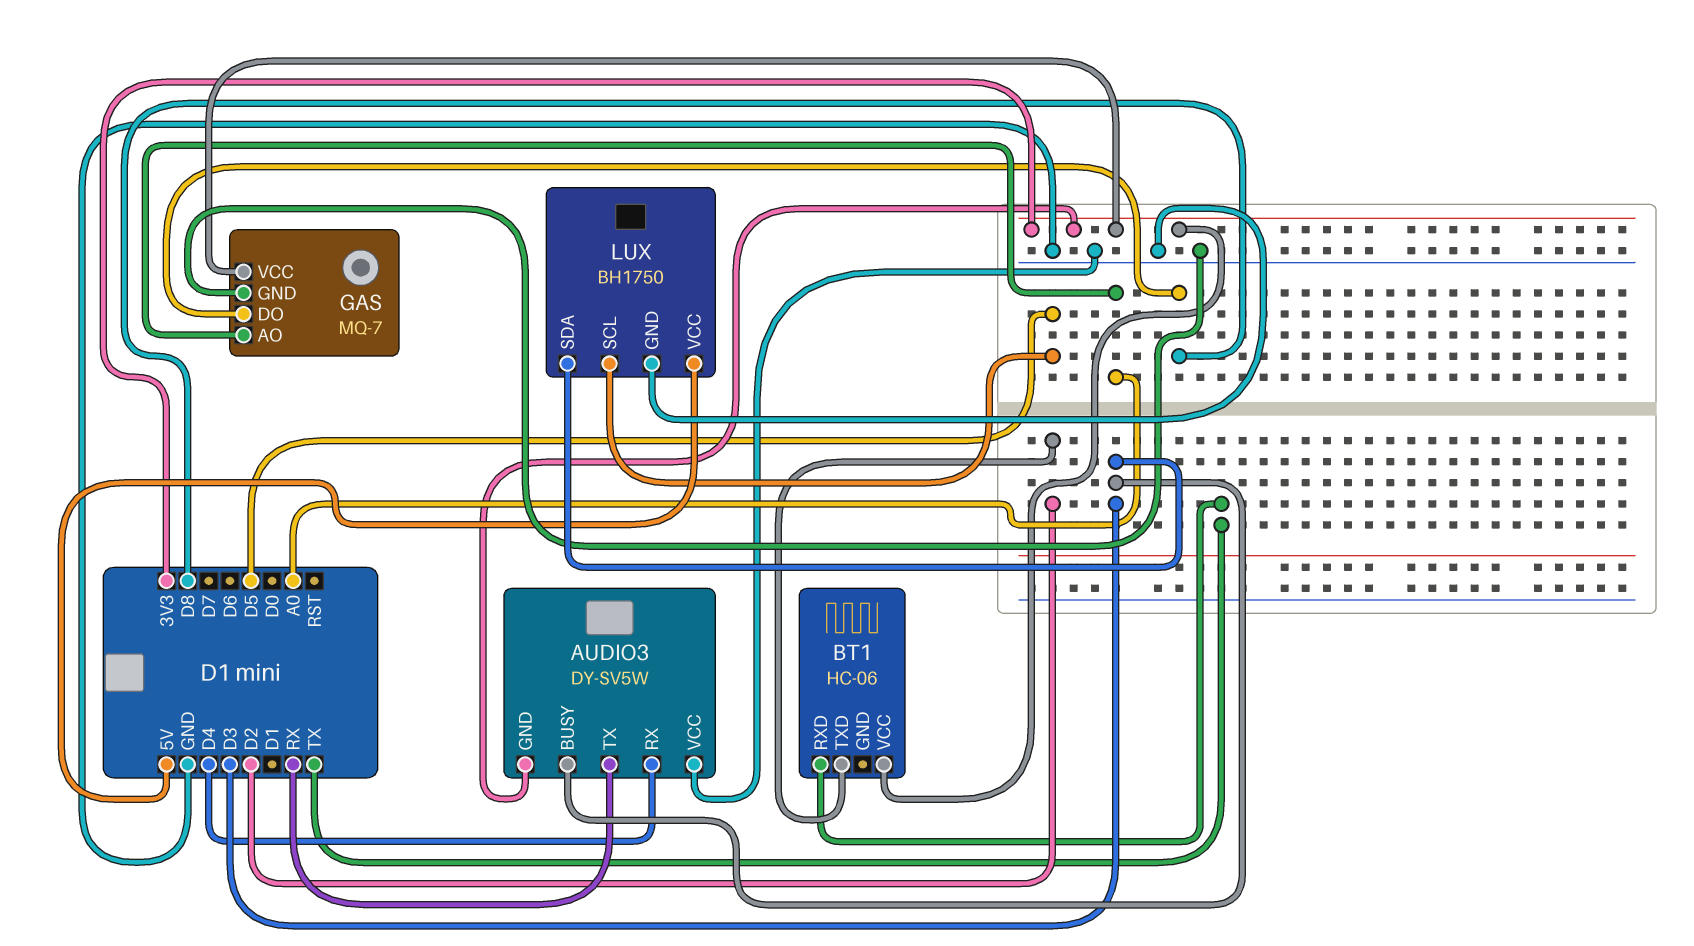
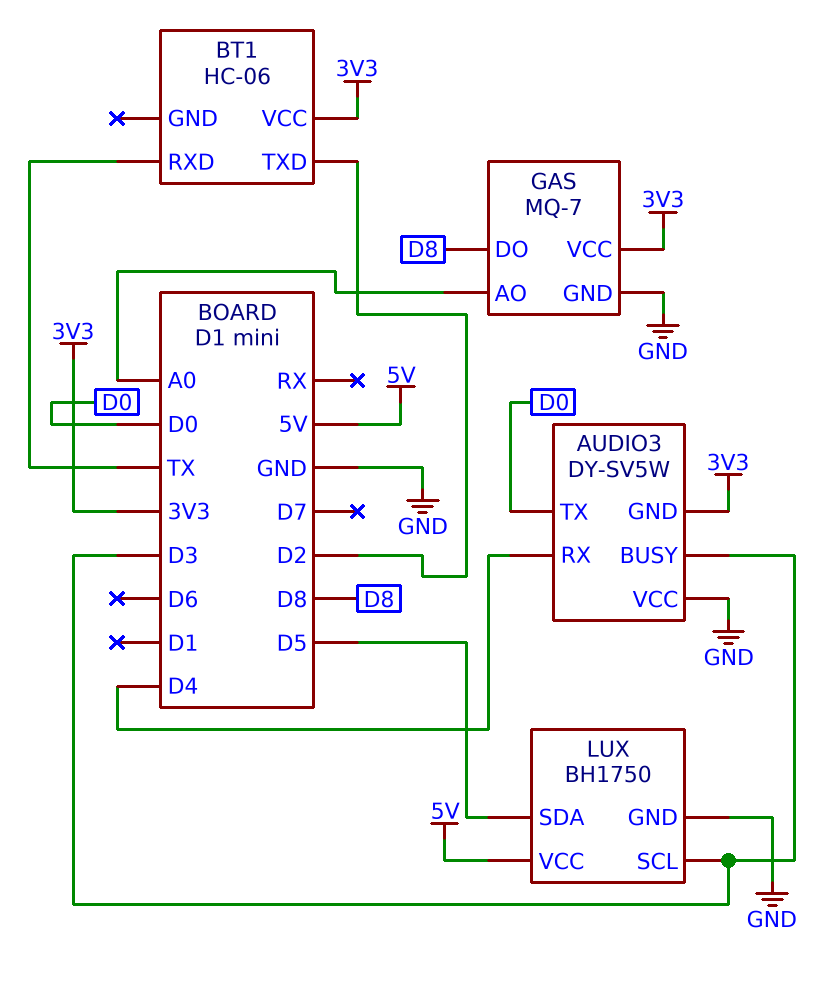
AUDIO3 pin TX: RX -> D0
LUX pin SCL: D5 -> D3
LUX pin SDA: D3 -> D5

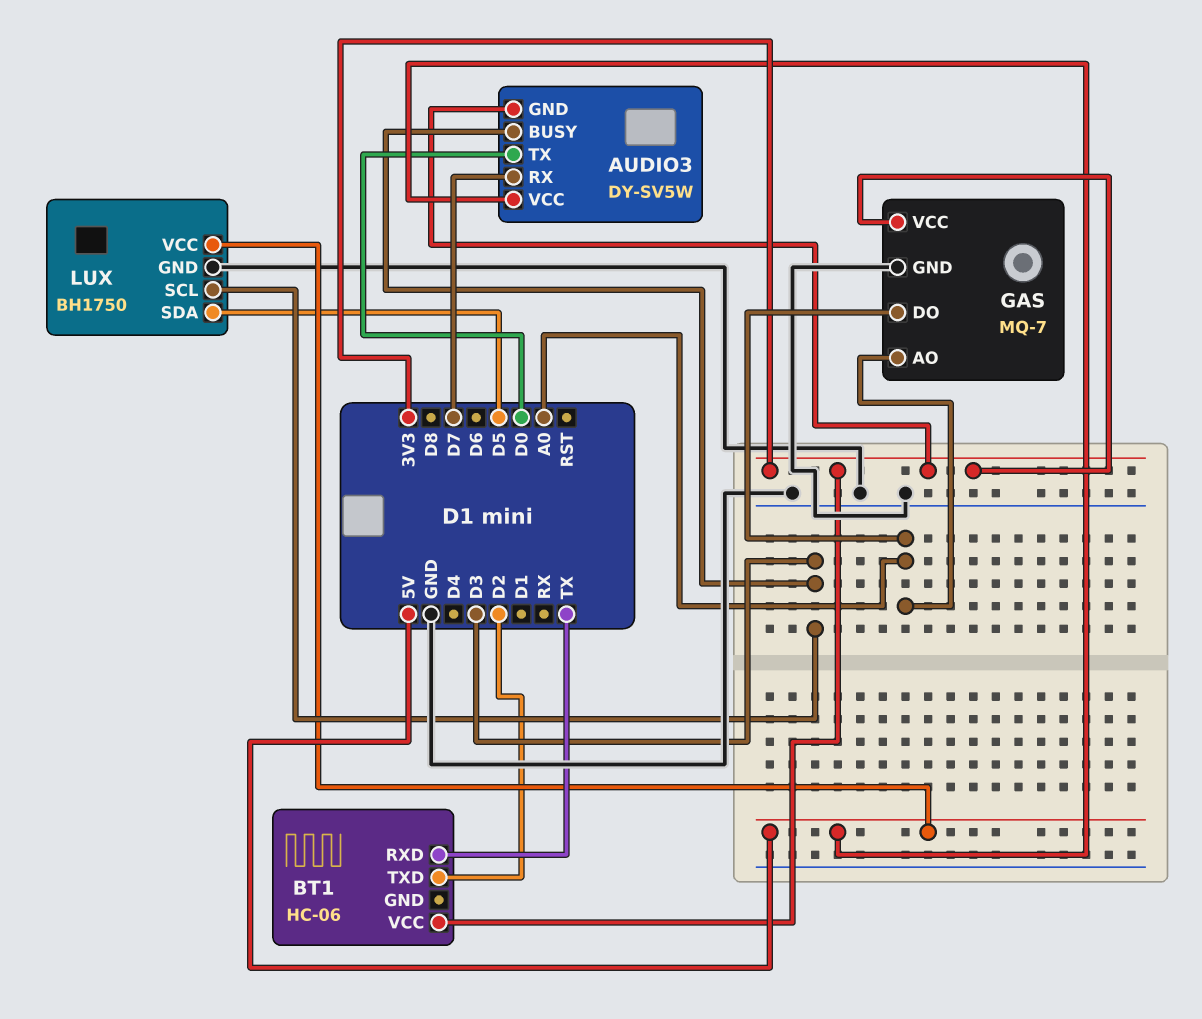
AUDIO3 pin RX: D4 -> D7
AUDIO3 pin VCC: GND -> 5V
GAS pin DO: D8 -> A0

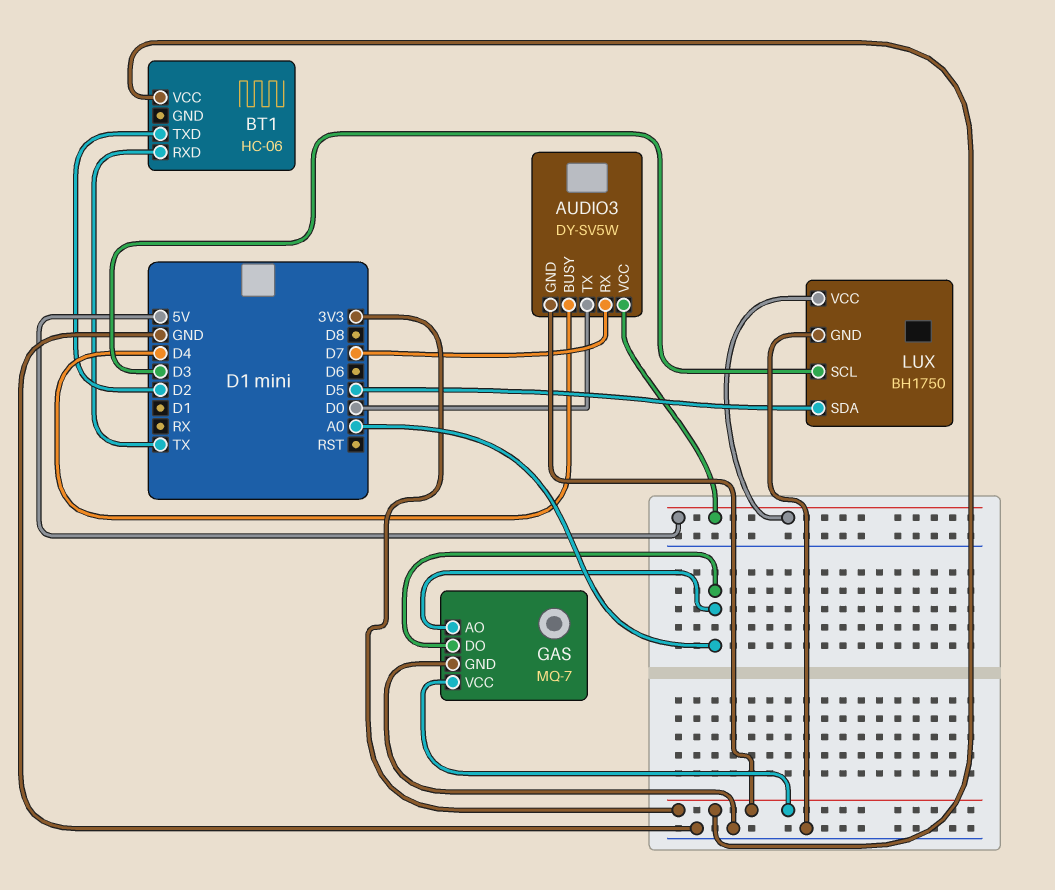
AUDIO3 pin BUSY: D3 -> D4

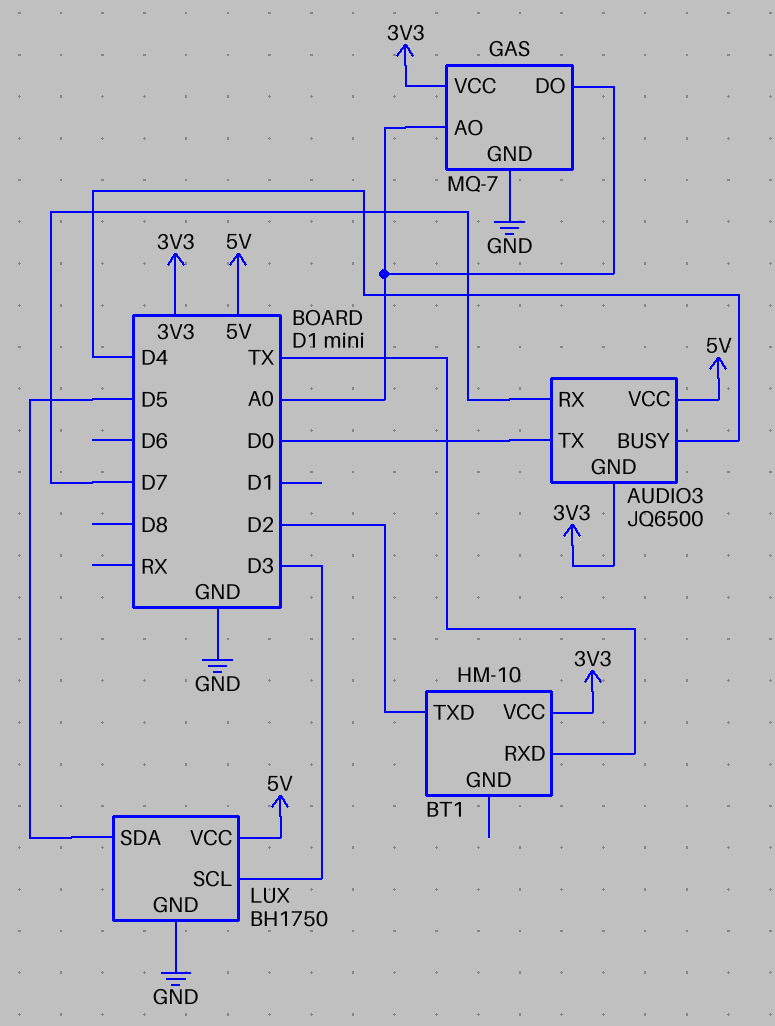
AUDIO3: DY-SV5W -> JQ6500
BT1: HC-06 -> HM-10

